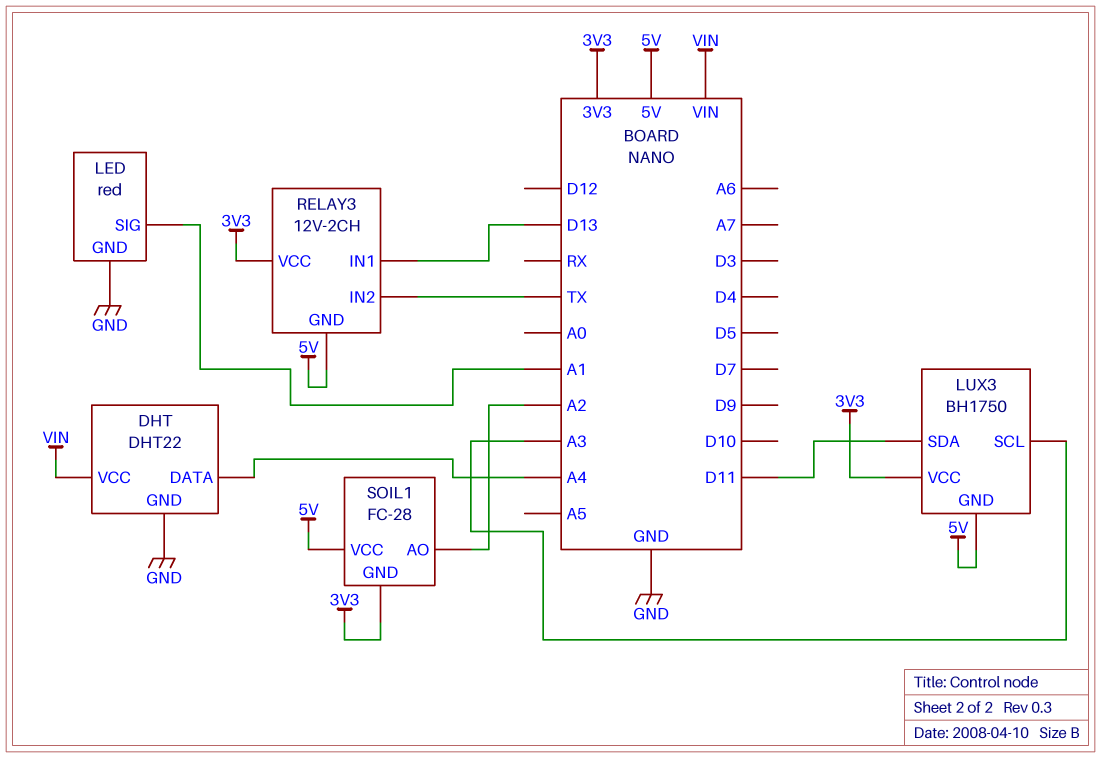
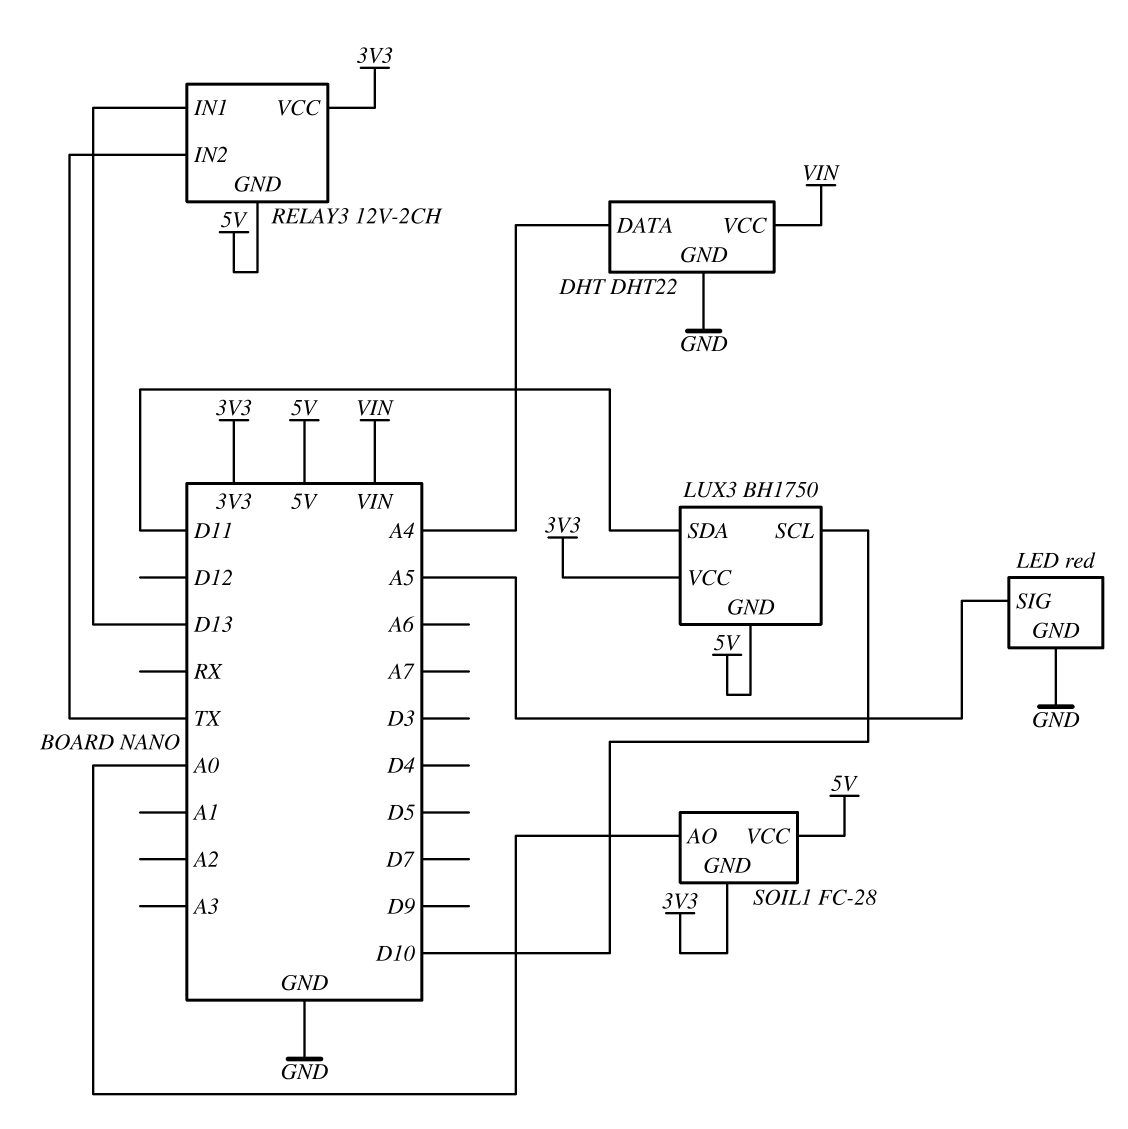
LED pin SIG: A1 -> A5
LUX3 pin SCL: A3 -> D10
SOIL1 pin AO: A2 -> A0

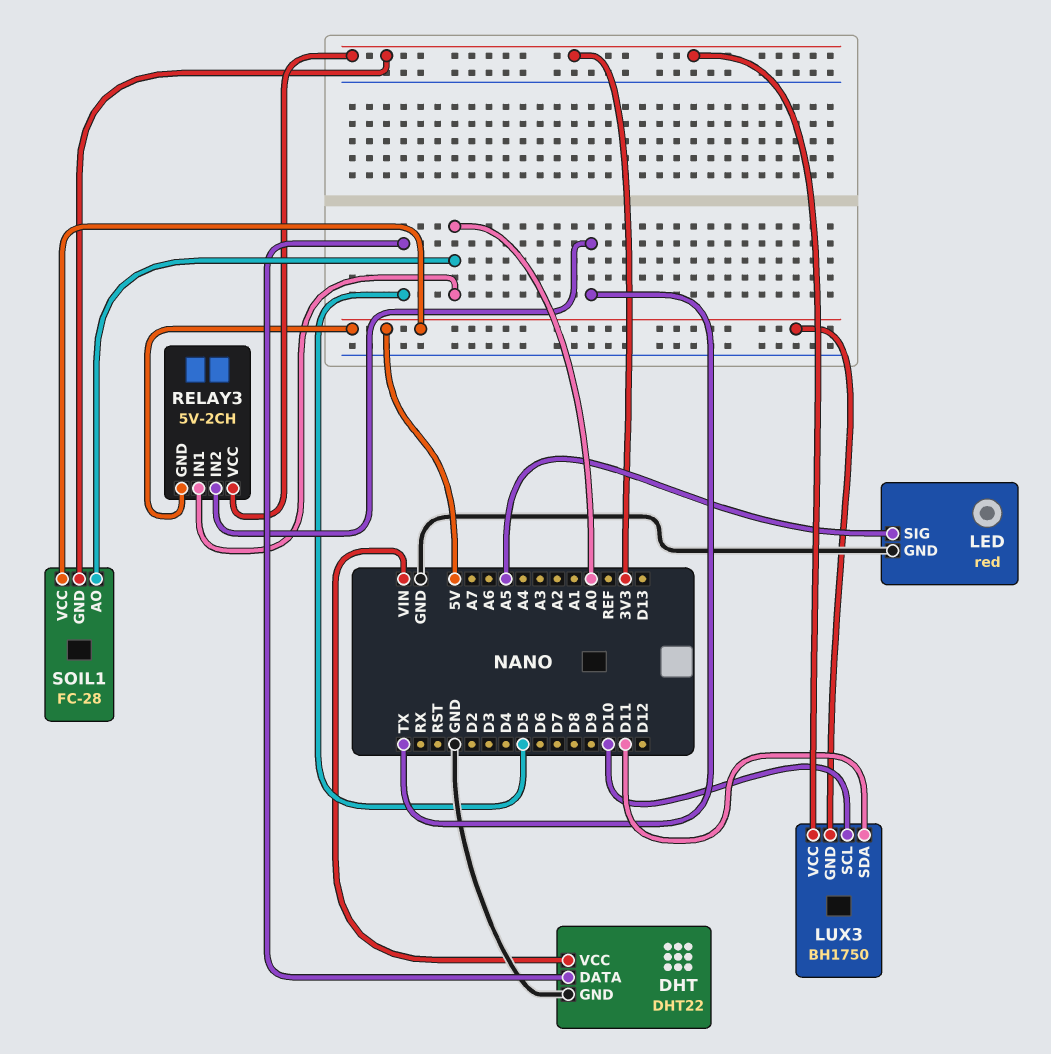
DHT pin DATA: A4 -> D5
RELAY3: 12V-2CH -> 5V-2CH
RELAY3 pin IN1: D13 -> A0

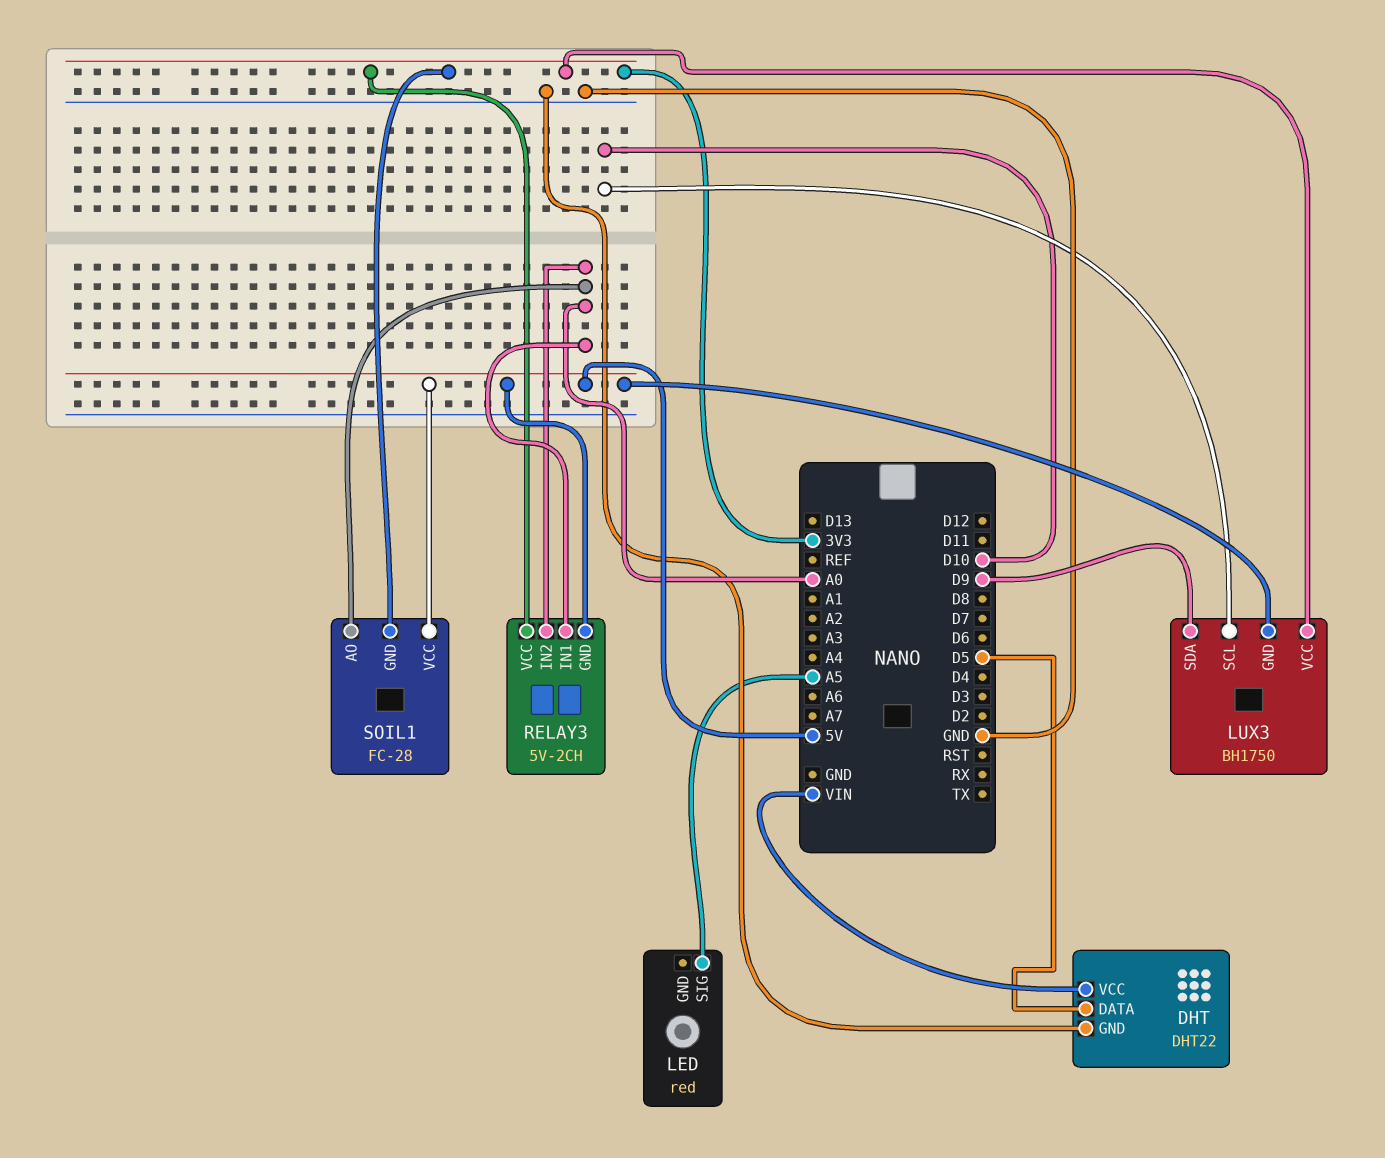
LED pin GND: GND -> none
LUX3 pin SDA: D11 -> D9
RELAY3 pin IN2: TX -> A0

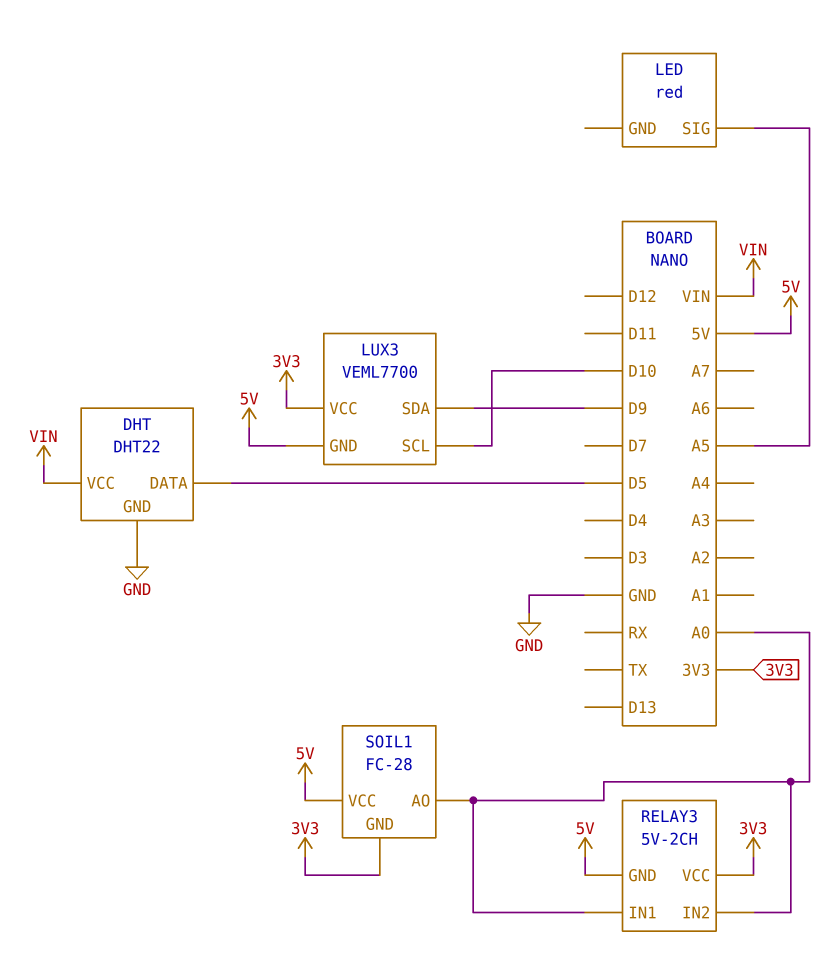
LUX3: BH1750 -> VEML7700

